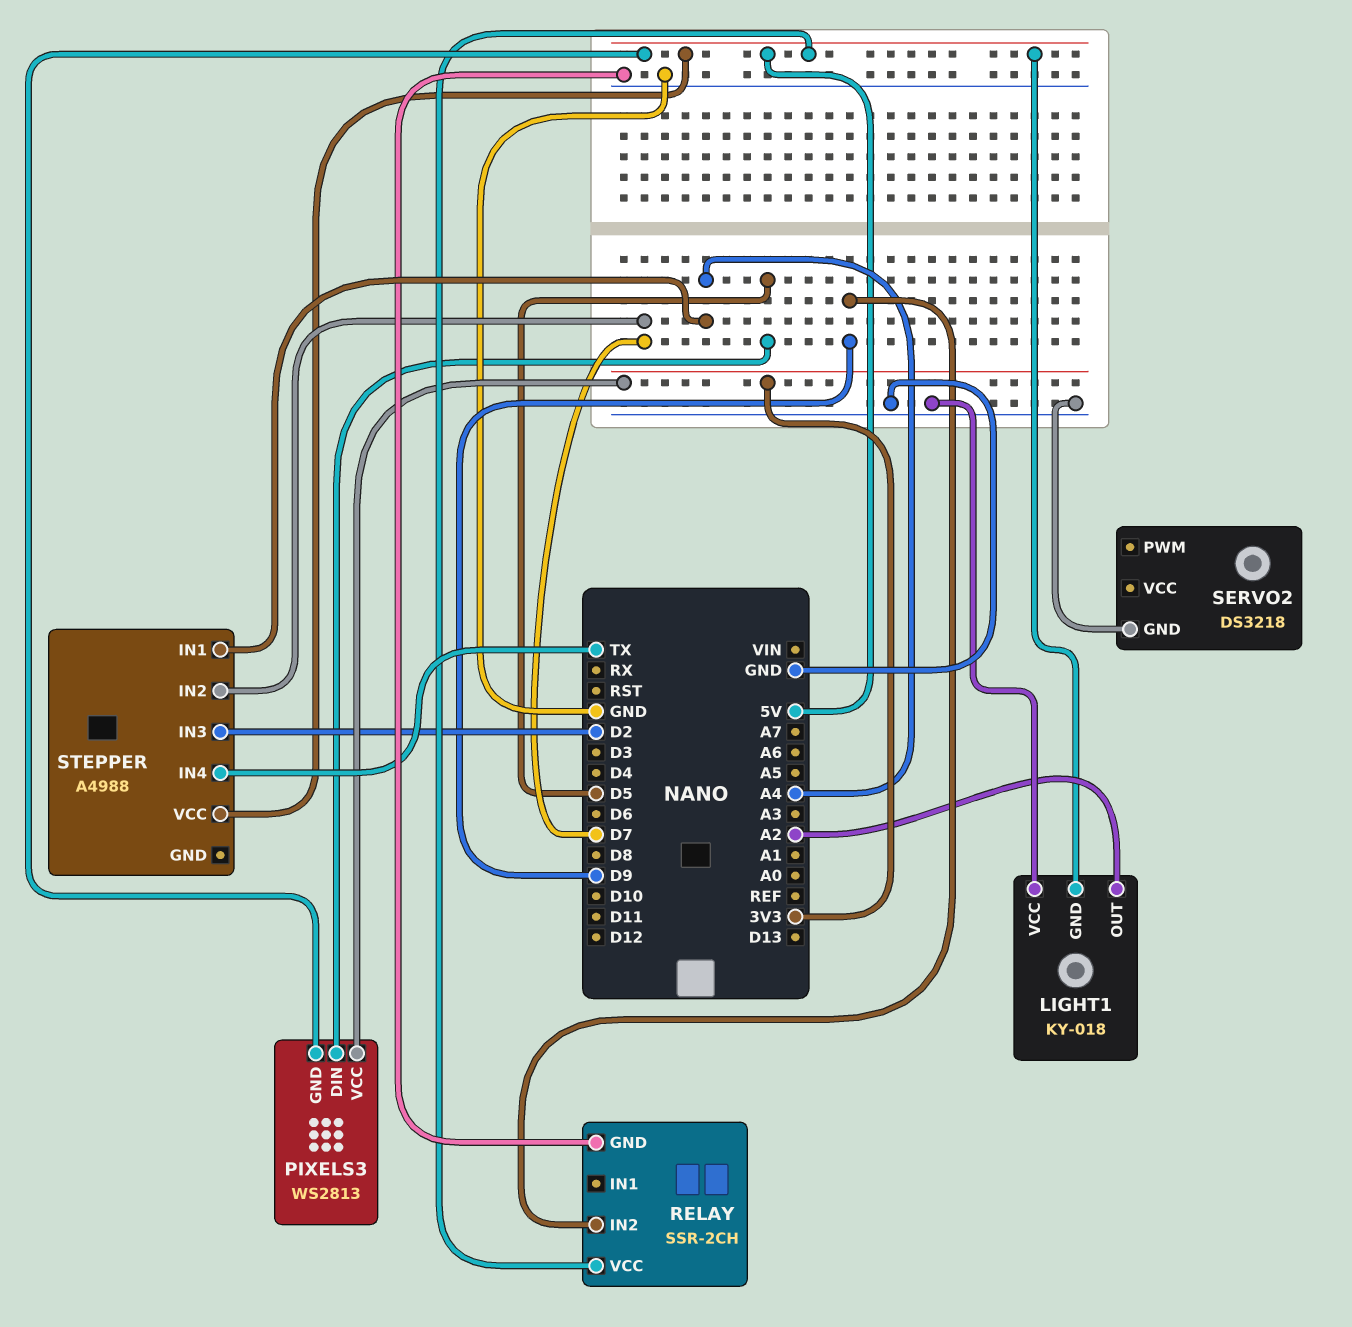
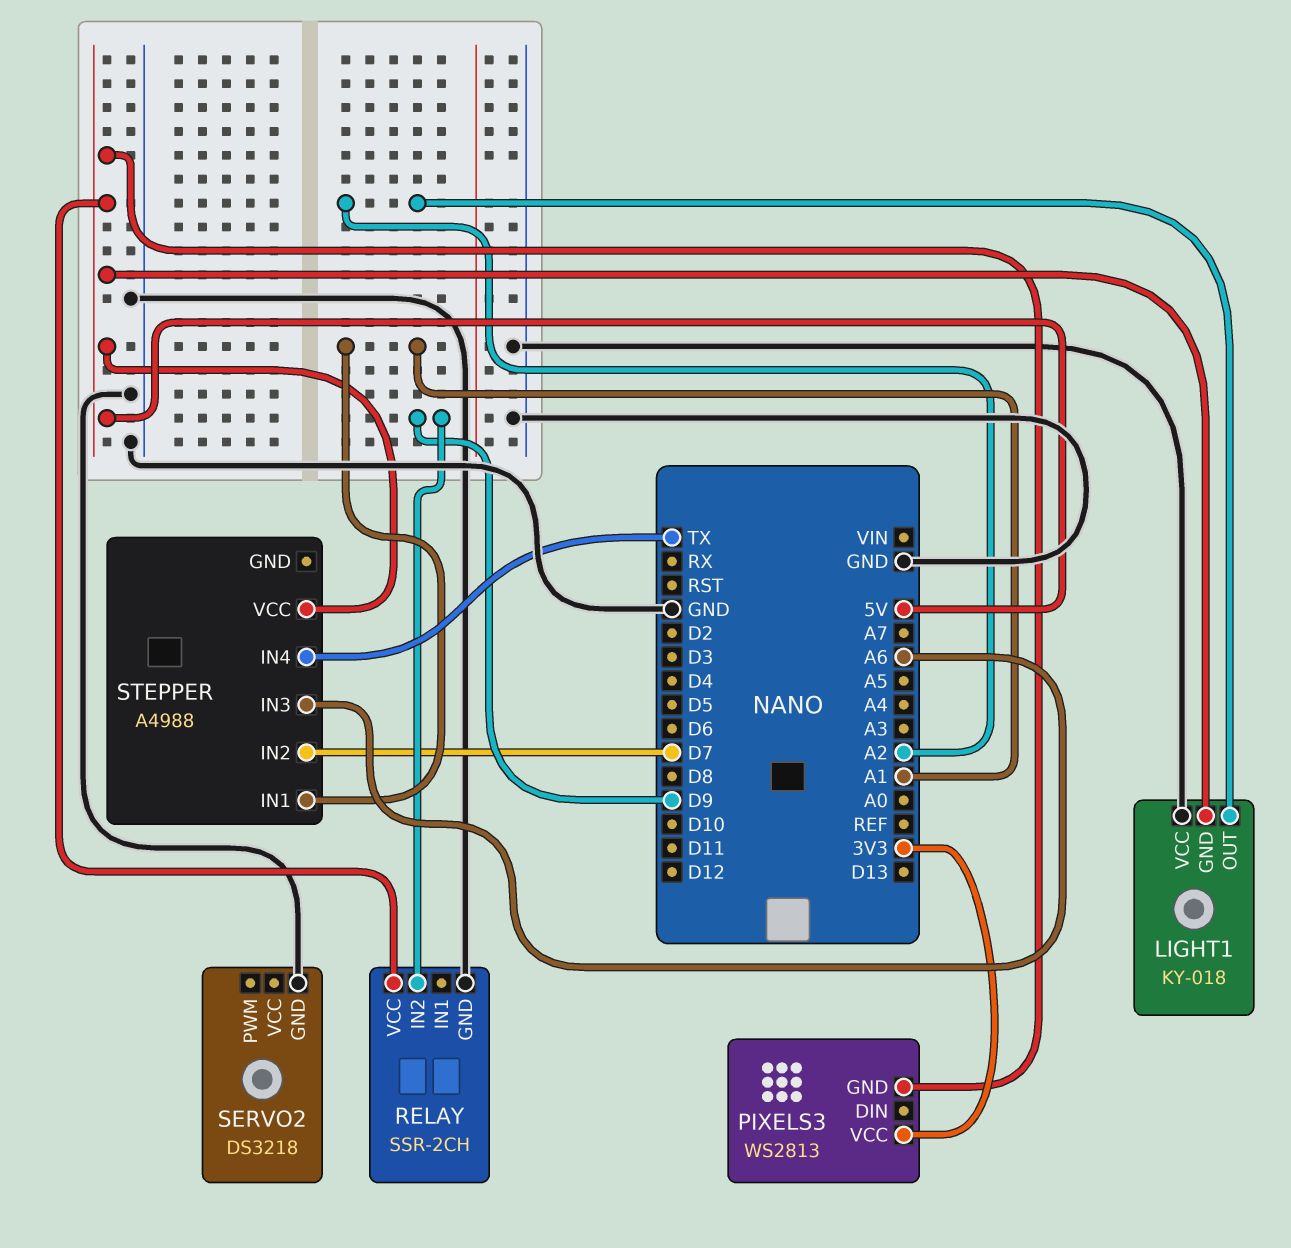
PIXELS3 pin DIN: D5 -> none
STEPPER pin IN1: A4 -> A1
STEPPER pin IN3: D2 -> A6

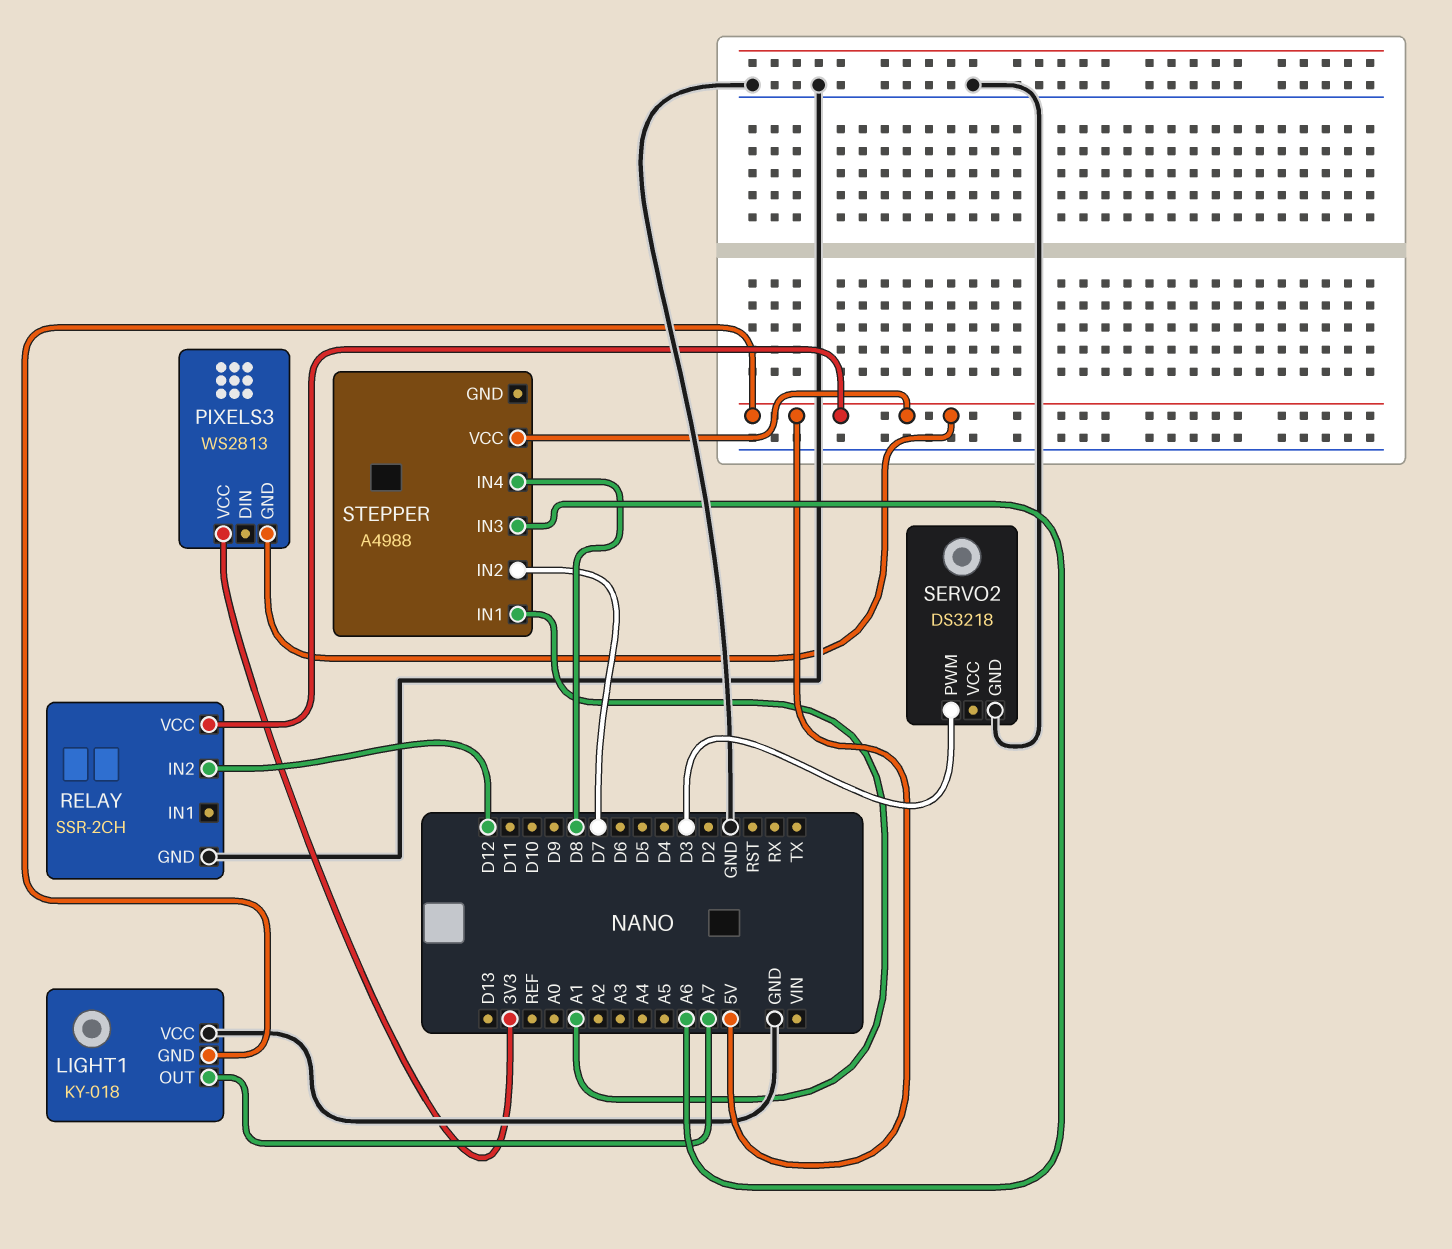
LIGHT1 pin OUT: A2 -> A7
RELAY pin IN2: D9 -> D12
SERVO2 pin PWM: none -> D3
STEPPER pin IN4: TX -> D8

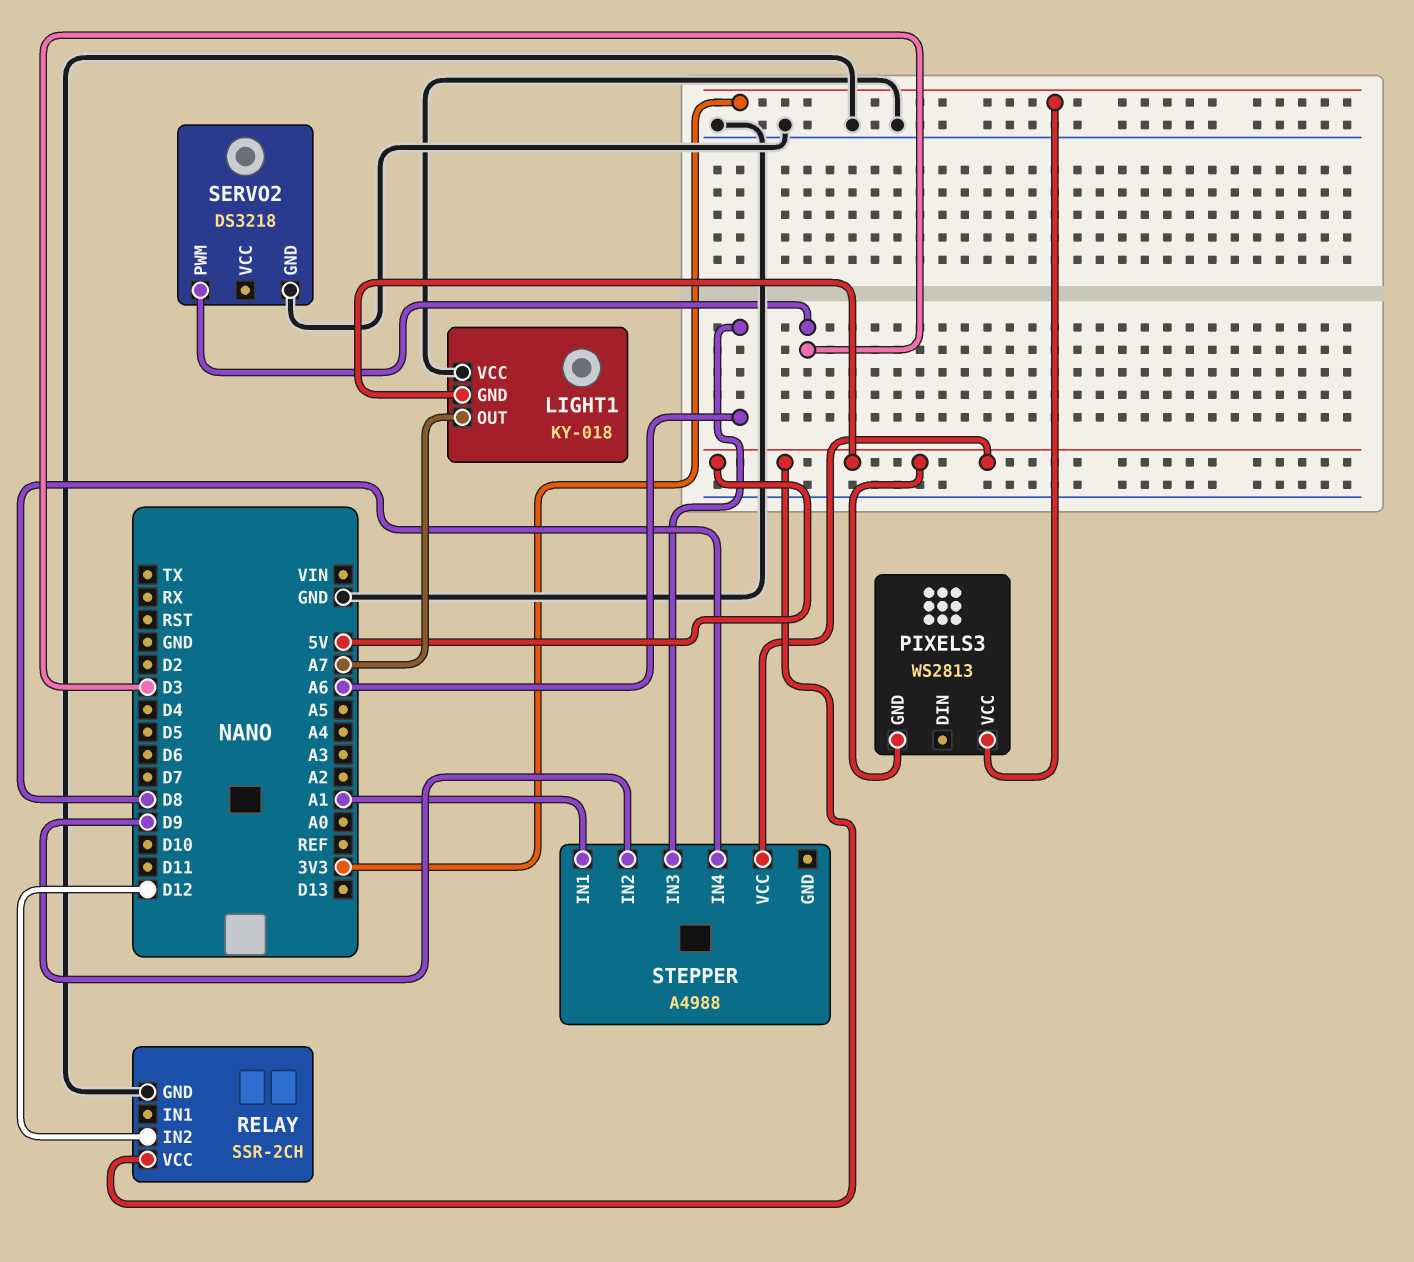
STEPPER pin IN2: D7 -> D9

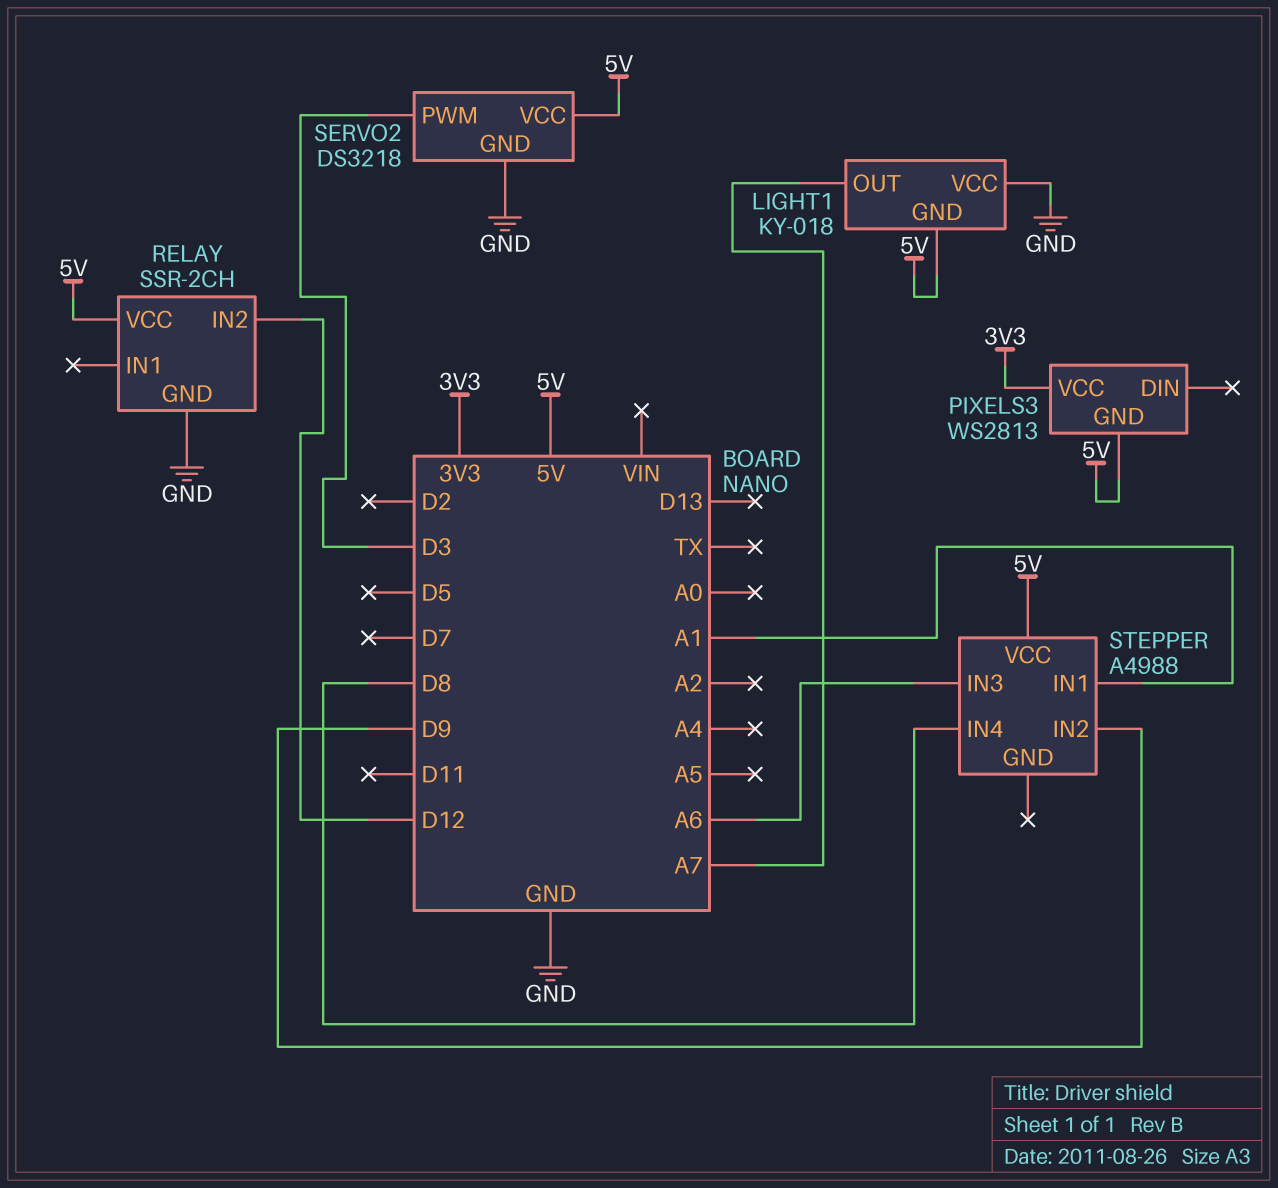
SERVO2 pin VCC: none -> 5V

